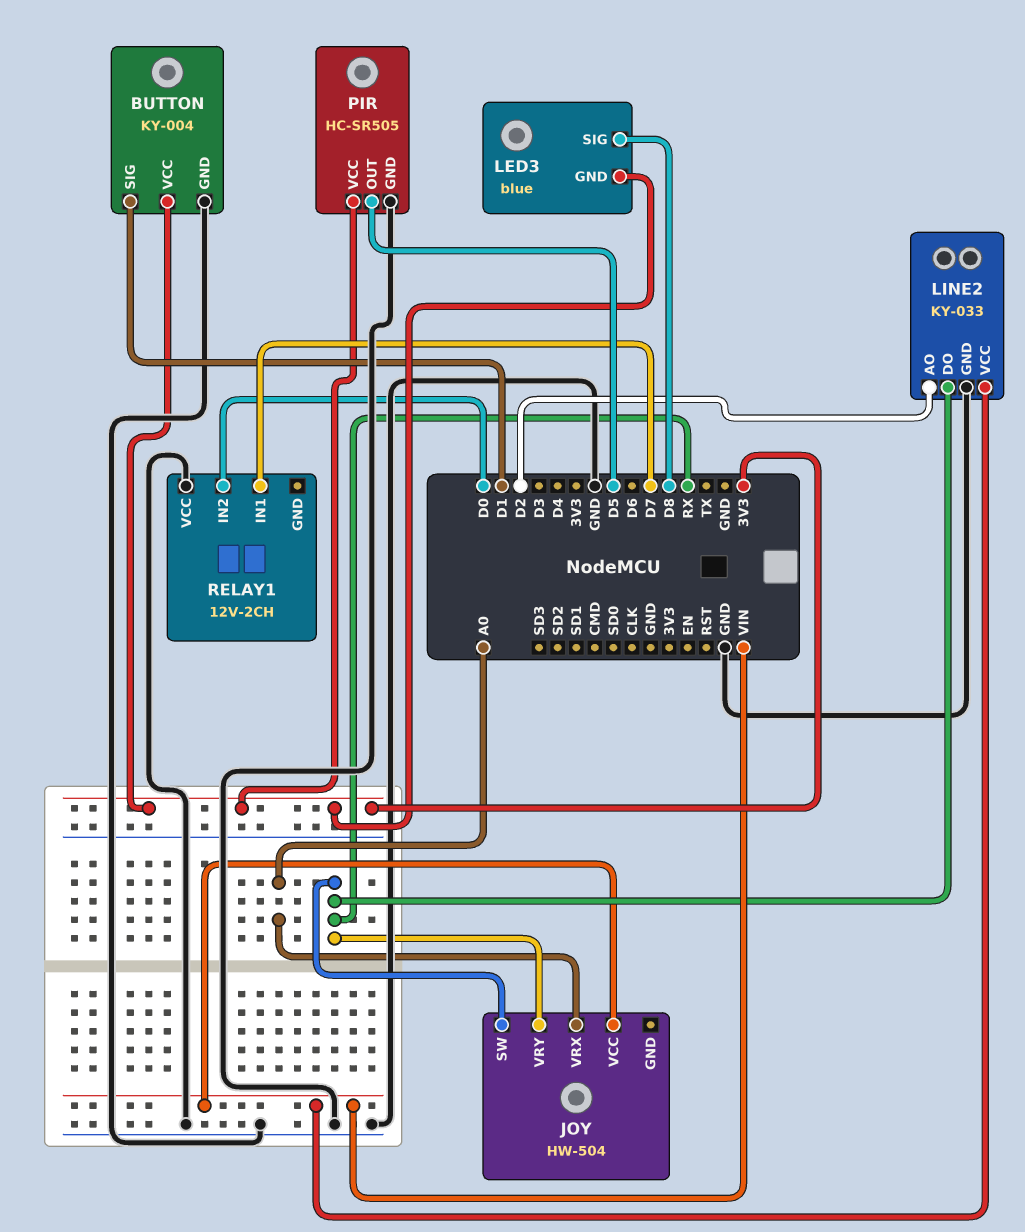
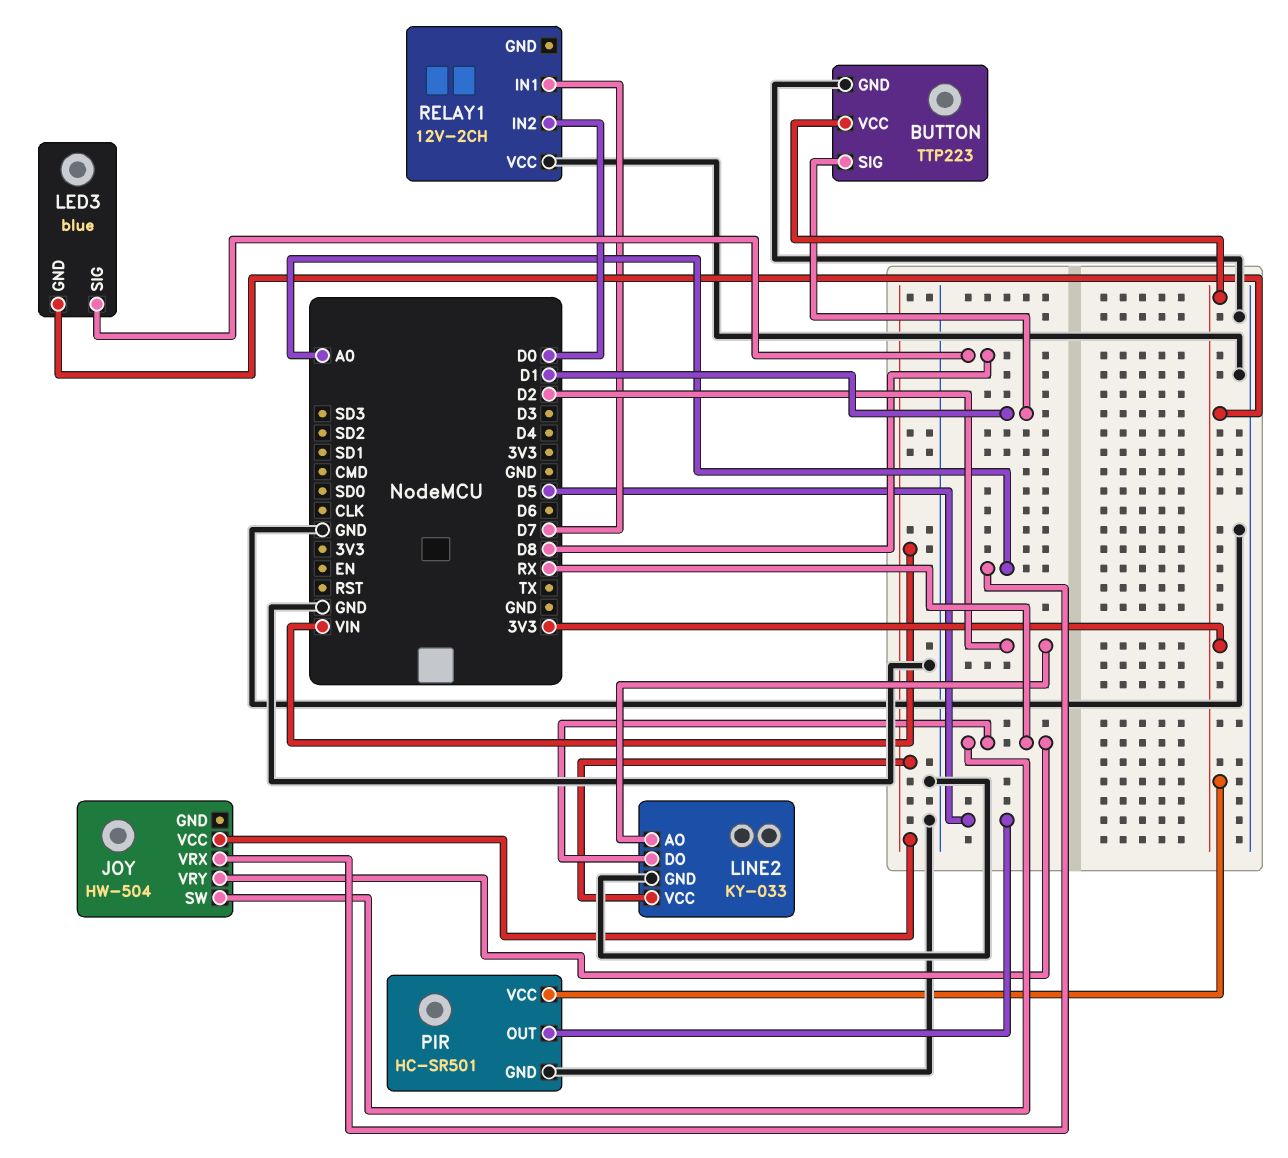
BUTTON: KY-004 -> TTP223
PIR: HC-SR505 -> HC-SR501

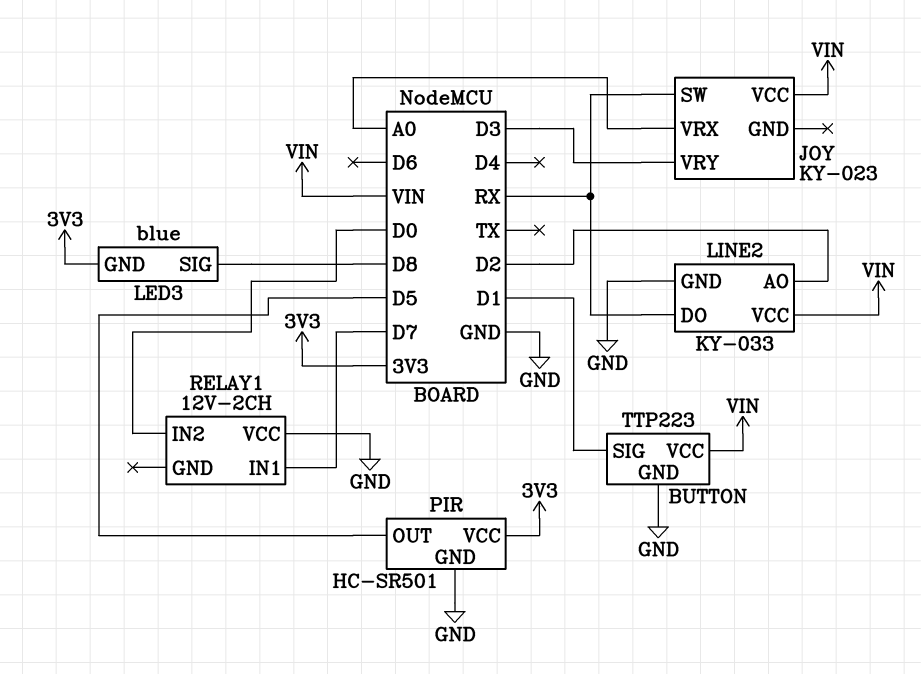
BUTTON pin VCC: 3V3 -> VIN
JOY: HW-504 -> KY-023
JOY pin VRY: RX -> D3

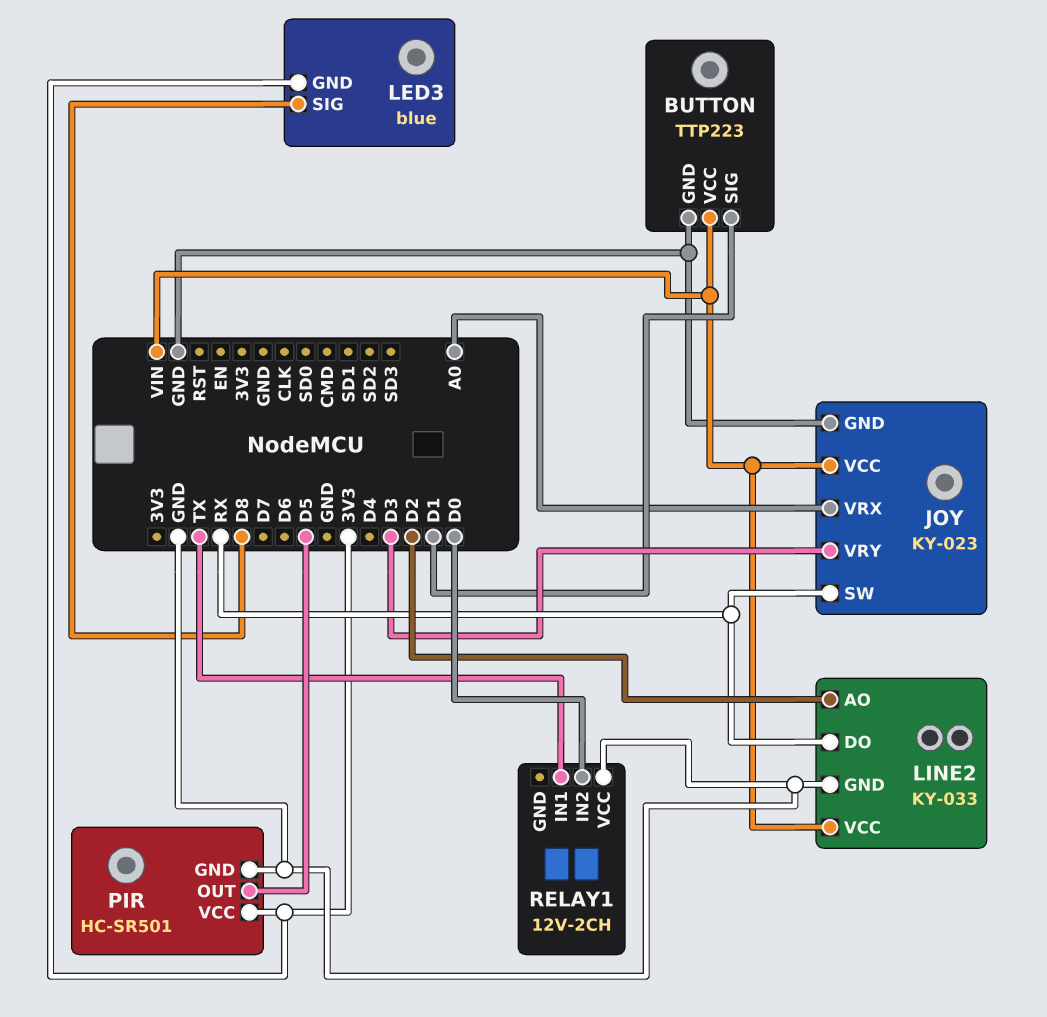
JOY pin GND: none -> GND
RELAY1 pin IN1: D7 -> TX

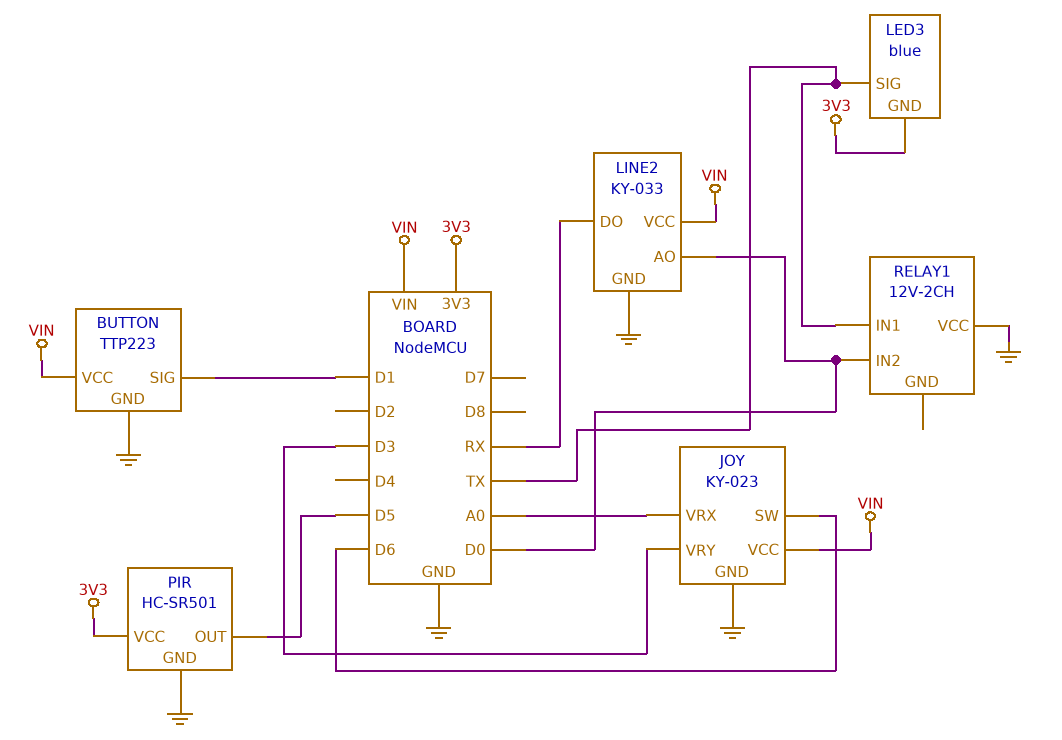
JOY pin SW: RX -> D6
LED3 pin SIG: D8 -> TX
LINE2 pin AO: D2 -> D0

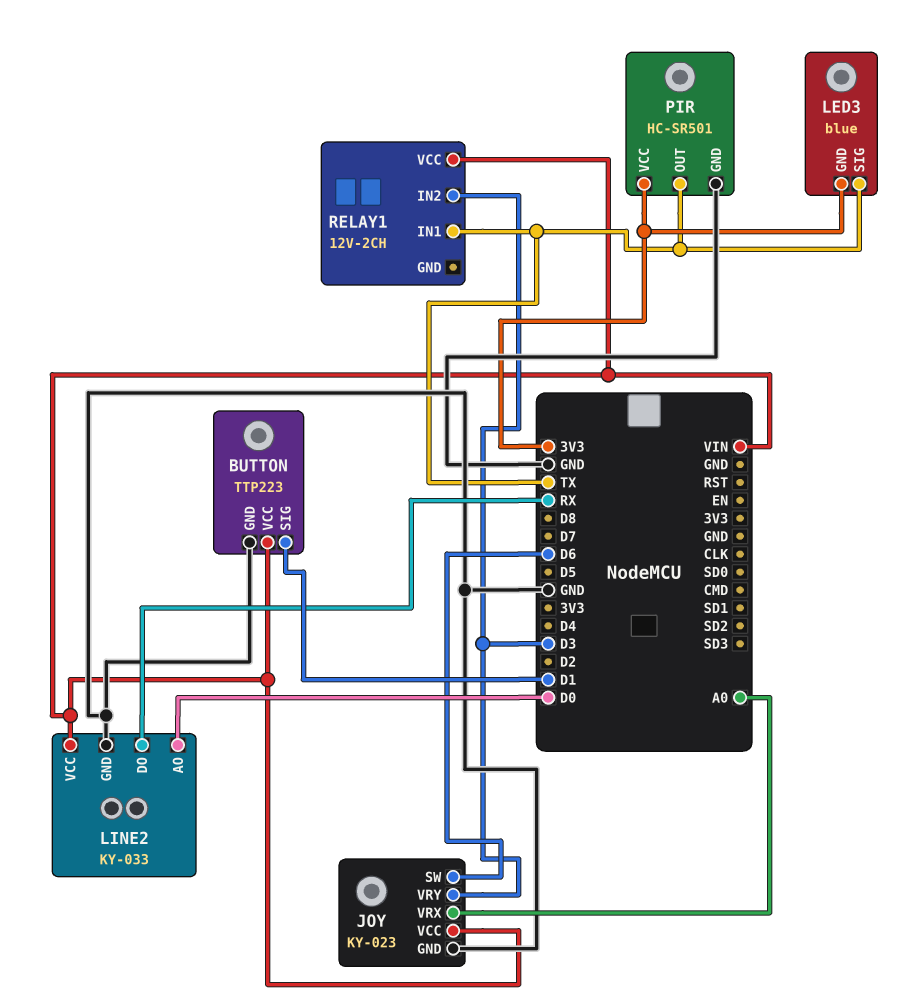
PIR pin OUT: D5 -> TX
RELAY1 pin IN2: D0 -> D3
RELAY1 pin VCC: GND -> VIN

